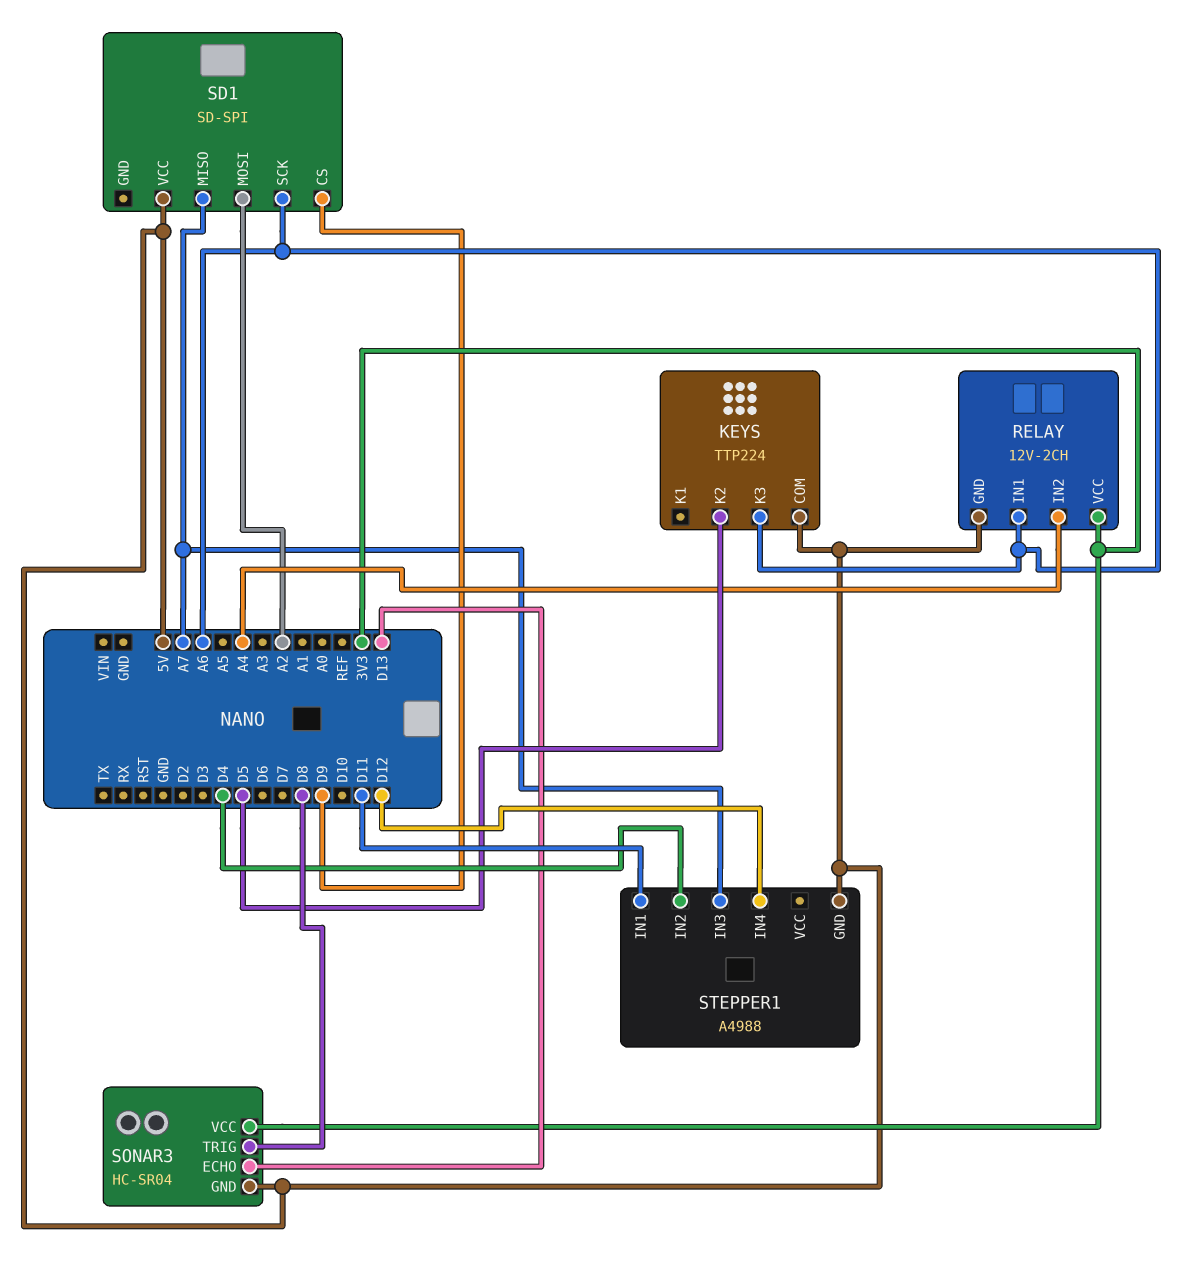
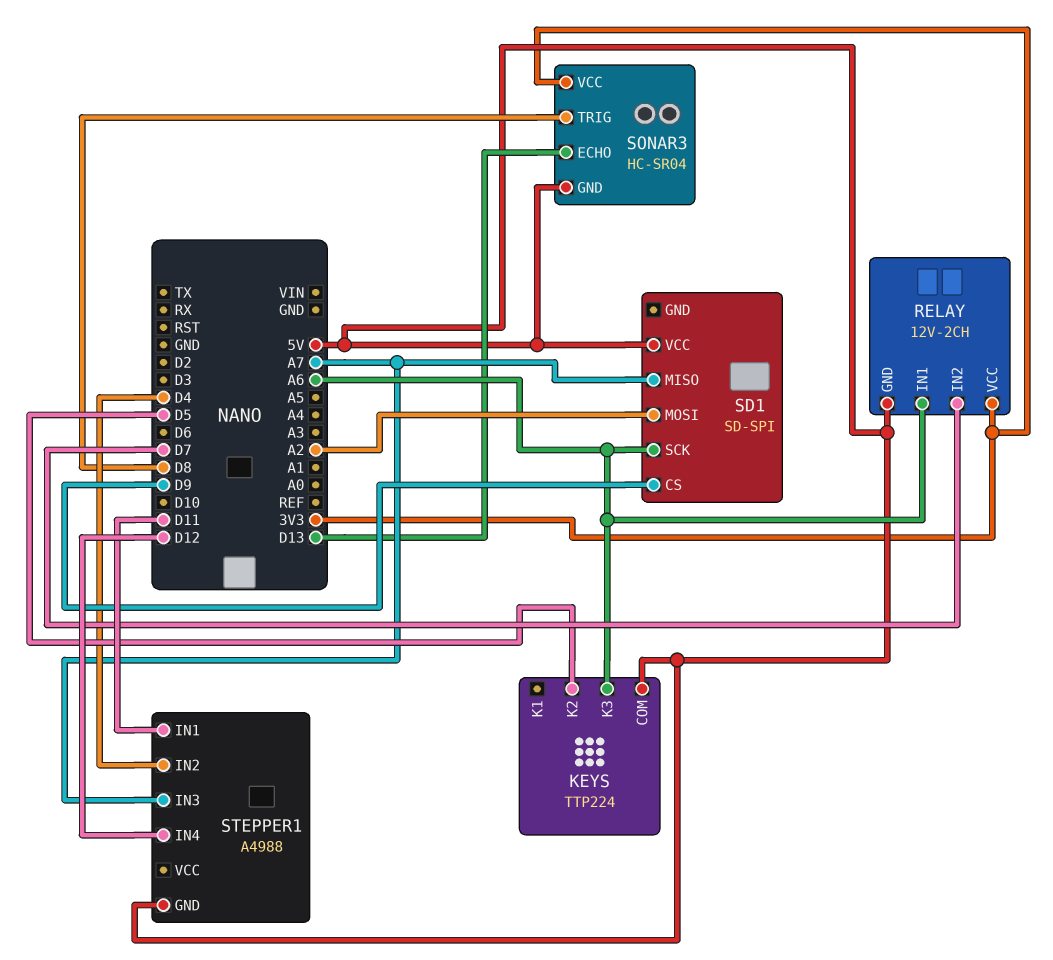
RELAY pin IN2: A4 -> D7

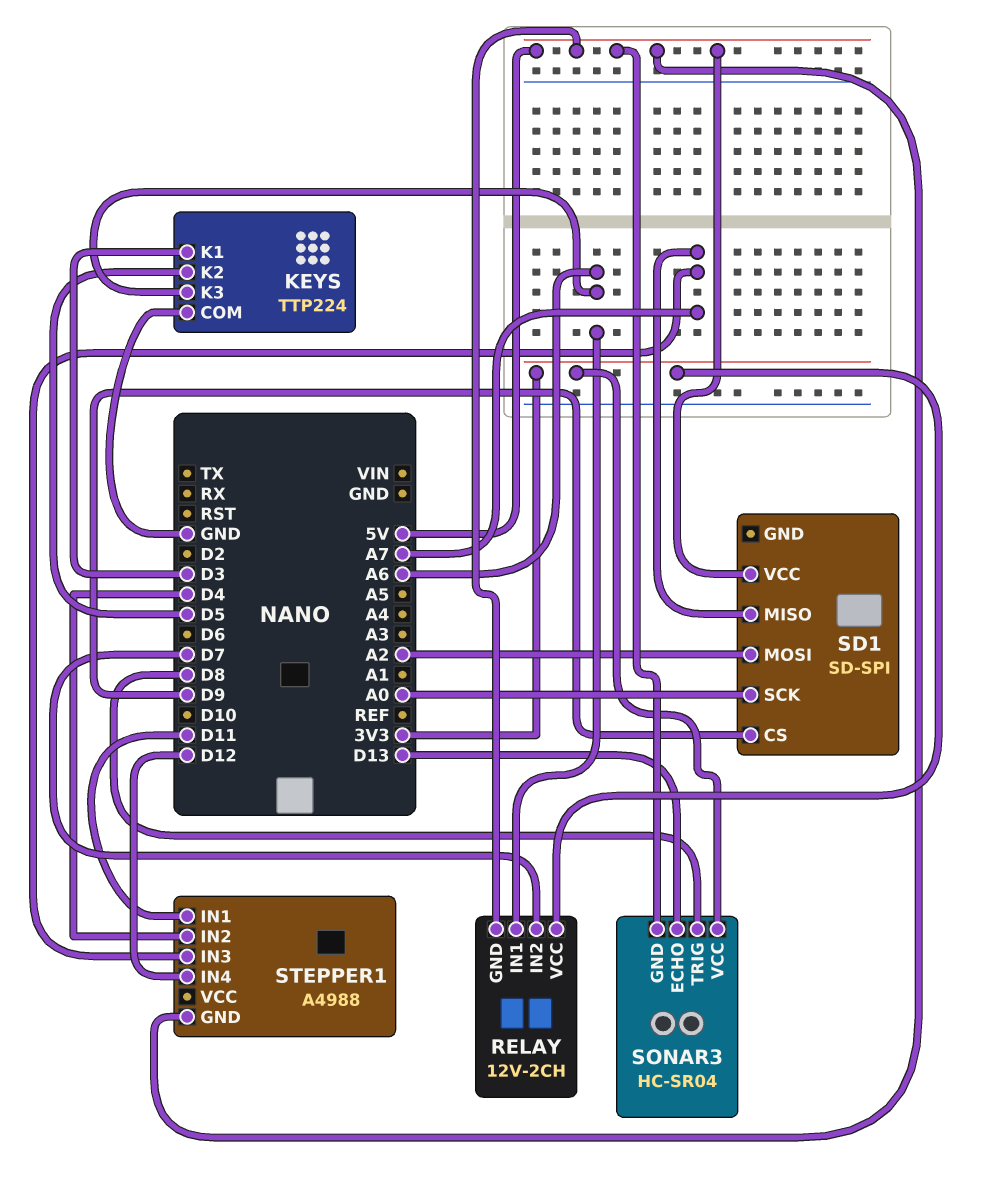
KEYS pin COM: 5V -> GND
KEYS pin K1: none -> D3
SD1 pin SCK: A6 -> A0

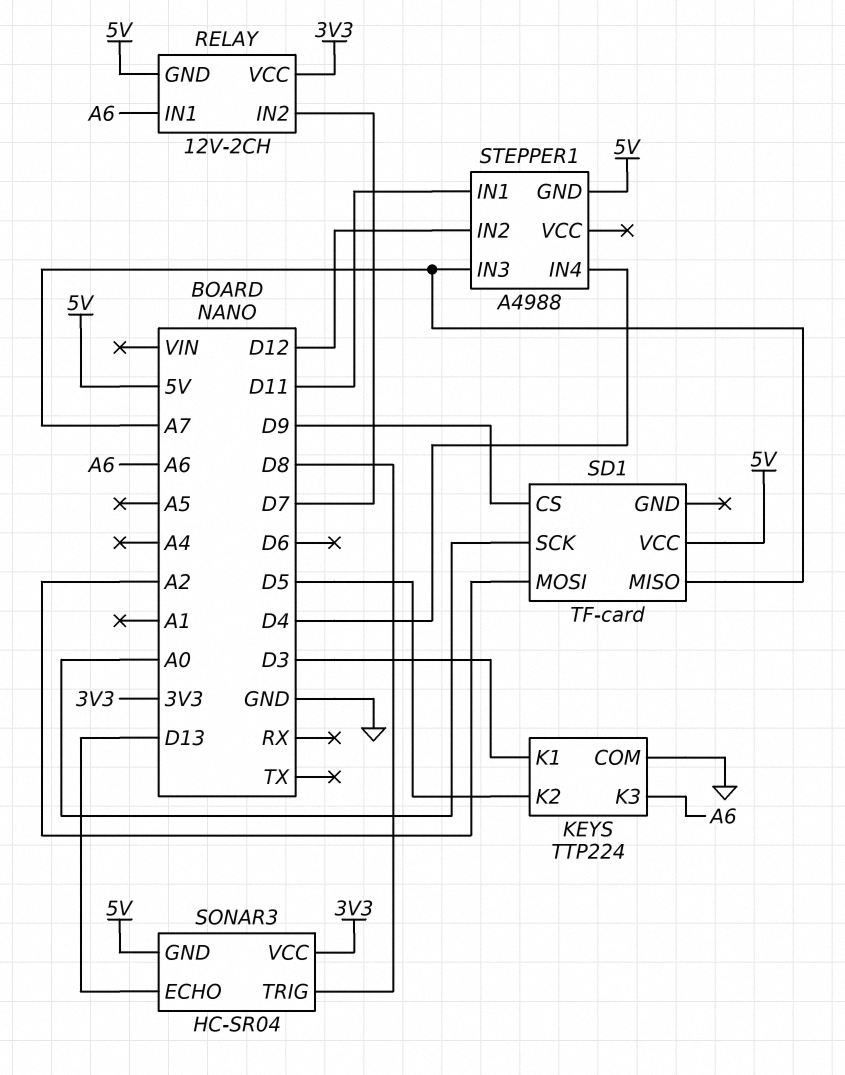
SD1: SD-SPI -> TF-card
STEPPER1 pin IN2: D4 -> D12
STEPPER1 pin IN4: D12 -> D4

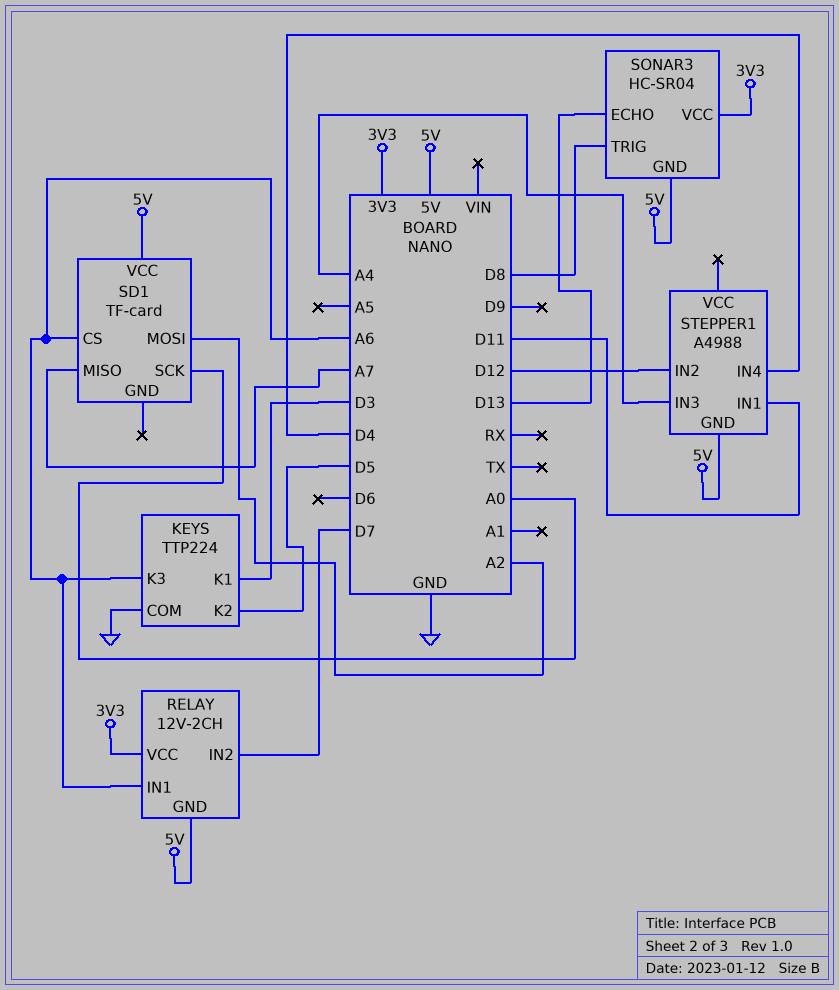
SD1 pin CS: D9 -> A6
STEPPER1 pin IN3: A7 -> A4

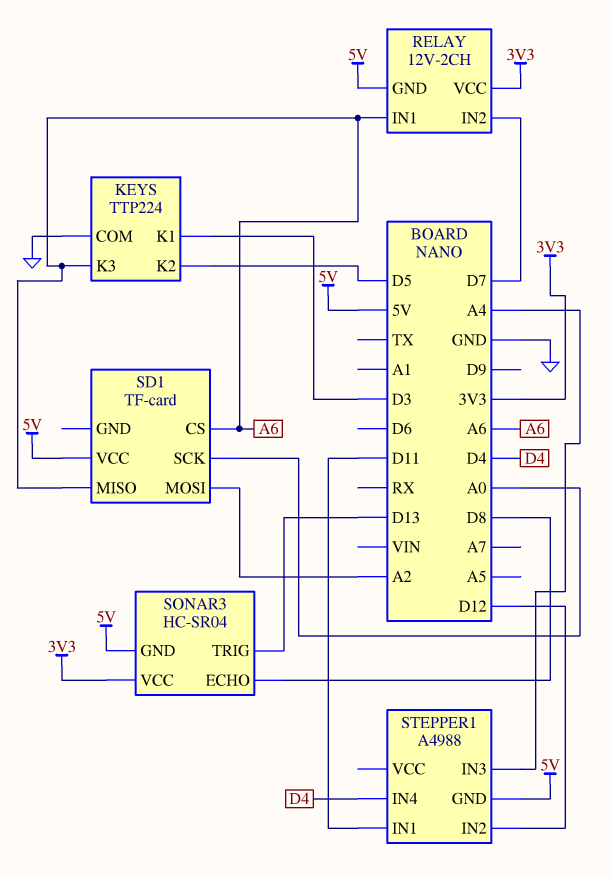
SD1 pin MISO: A7 -> A6
SONAR3 pin ECHO: D13 -> D8
SONAR3 pin TRIG: D8 -> D13

